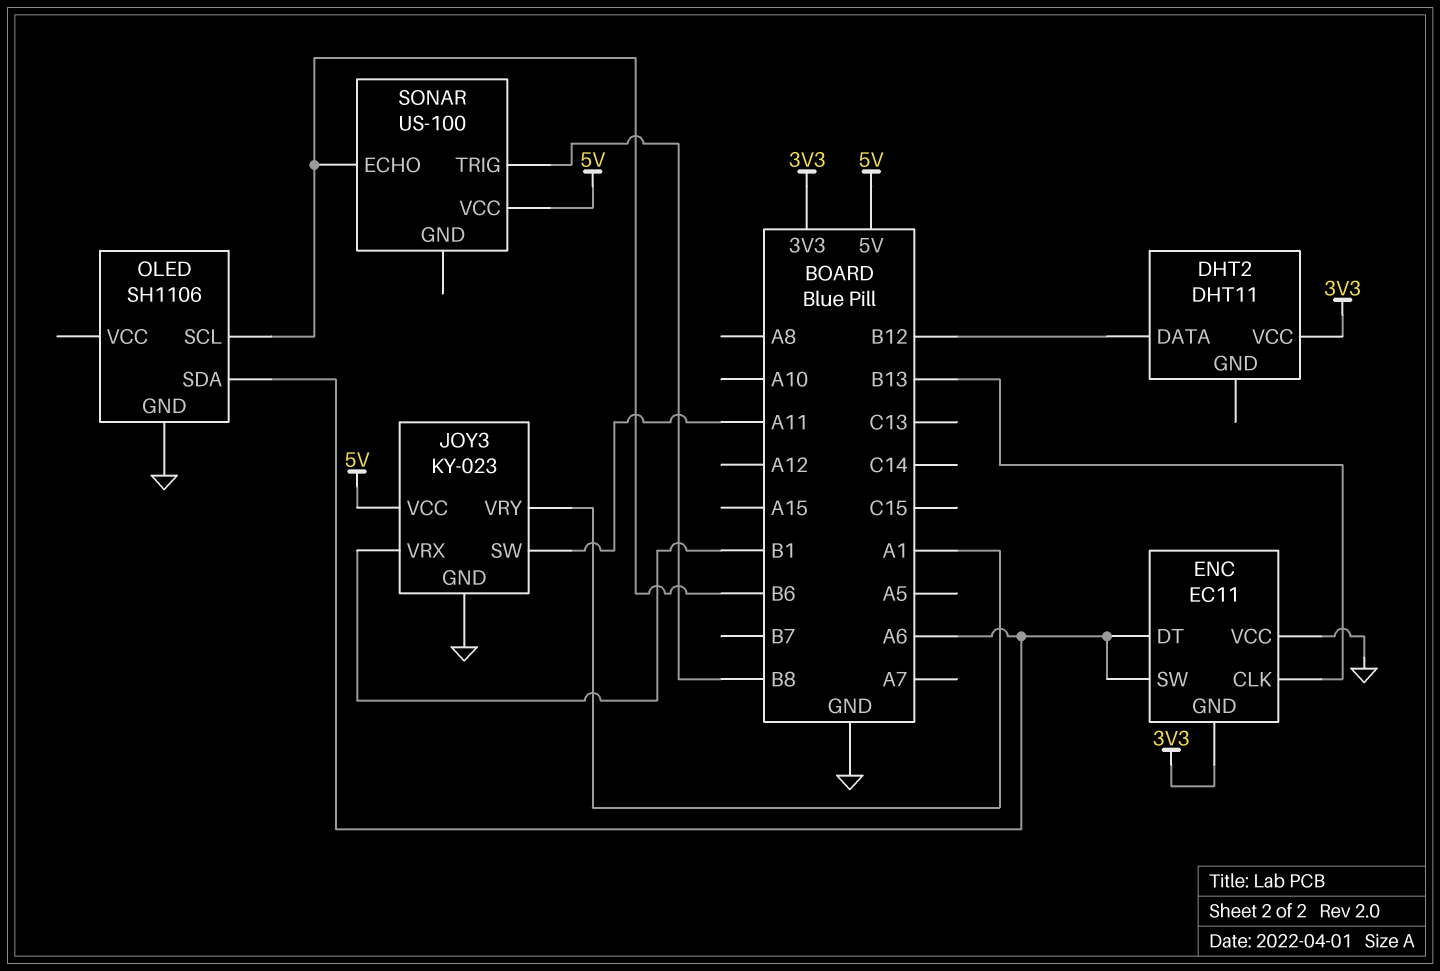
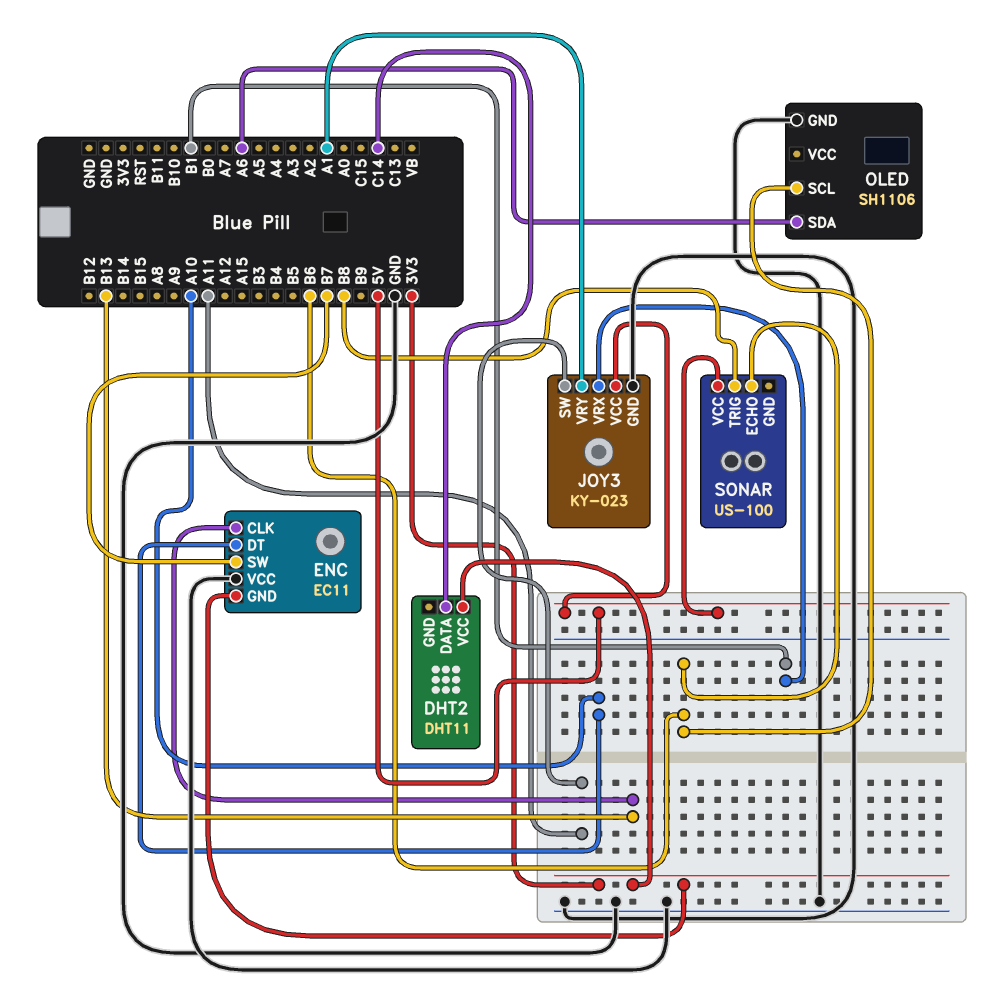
DHT2 pin DATA: B12 -> C14
ENC pin DT: A6 -> A10
ENC pin SW: A6 -> B7

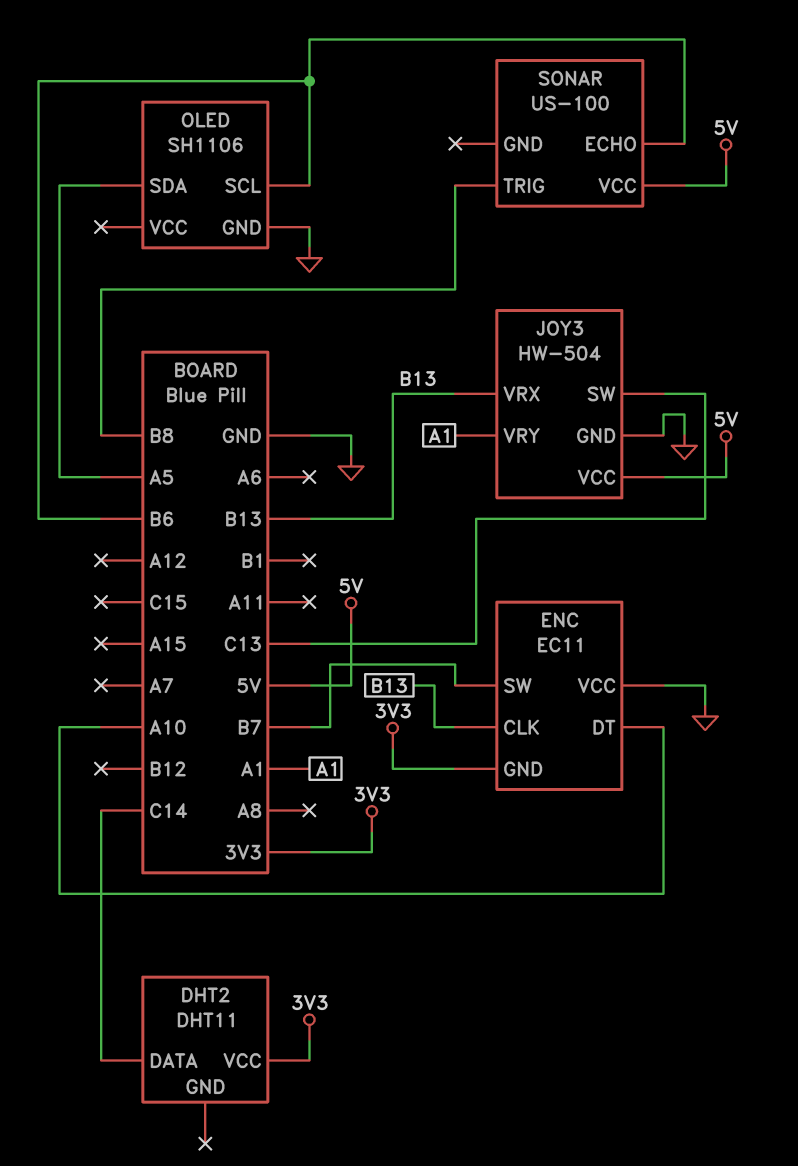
JOY3: KY-023 -> HW-504
JOY3 pin SW: A11 -> C13
JOY3 pin VRX: B1 -> B13
OLED pin SDA: A6 -> A5

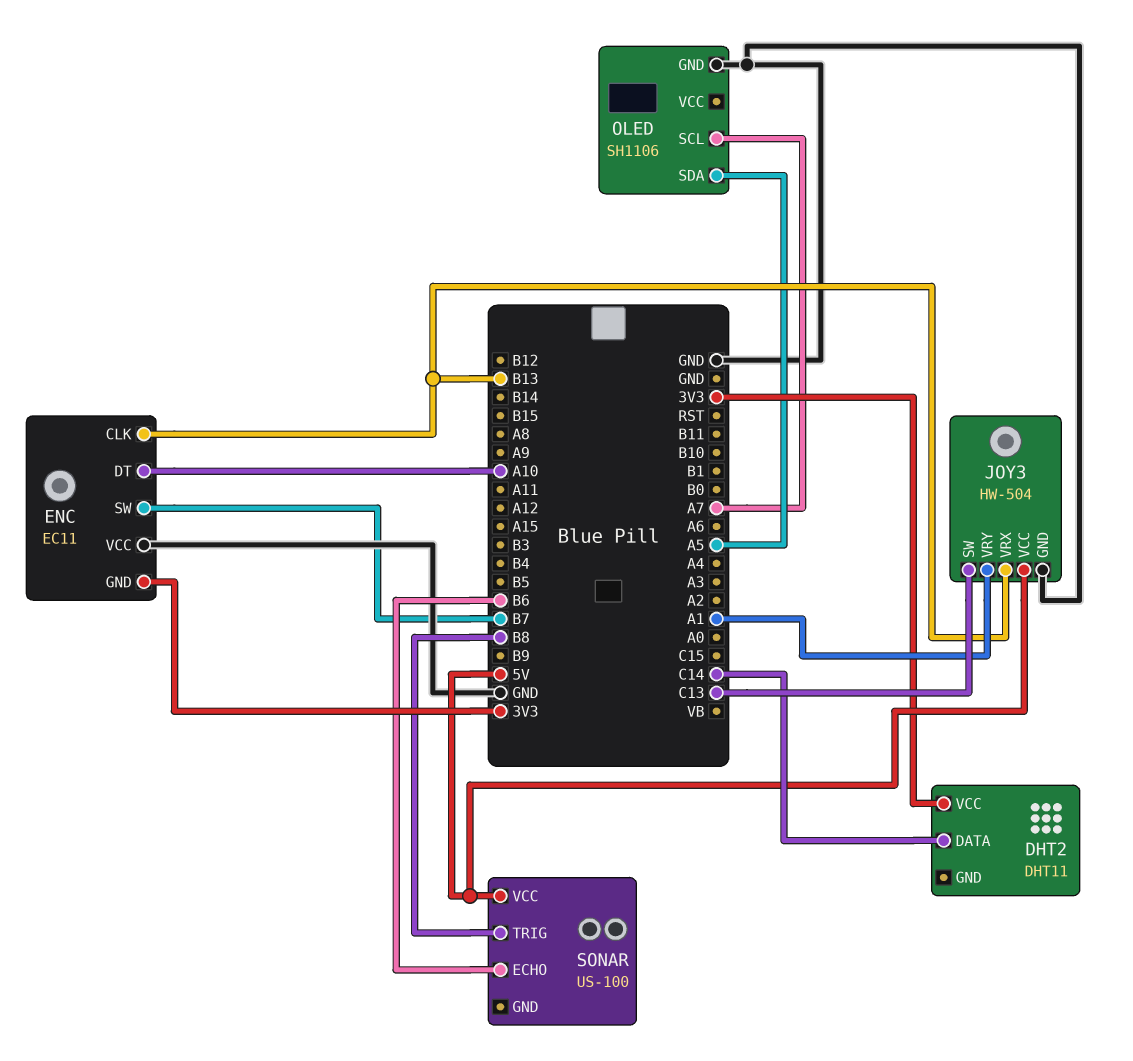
OLED pin SCL: B6 -> A7

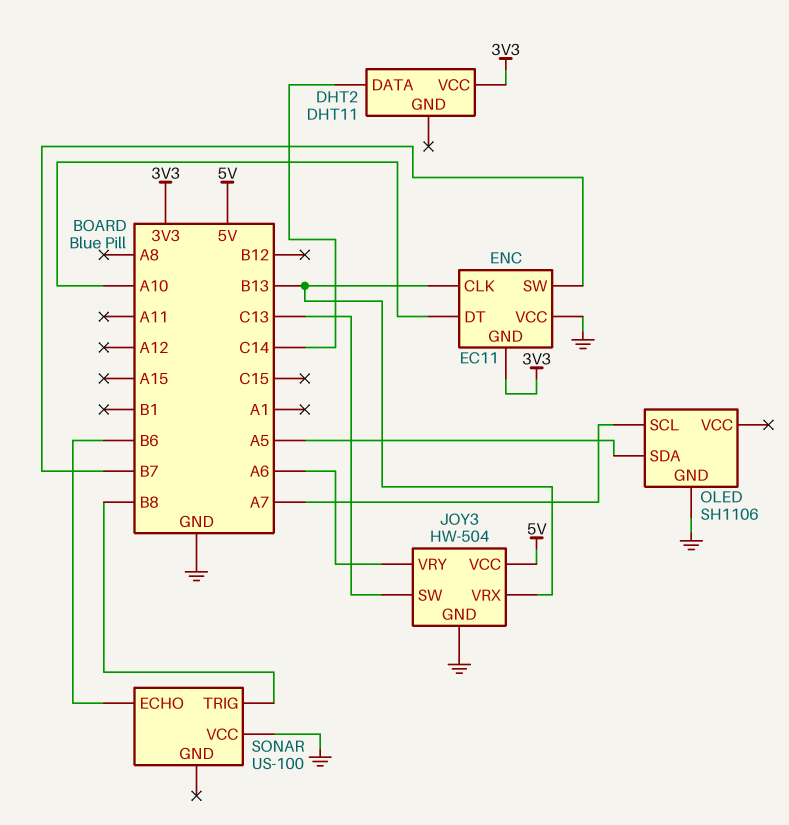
JOY3 pin VRY: A1 -> A6
SONAR pin VCC: 5V -> GND

